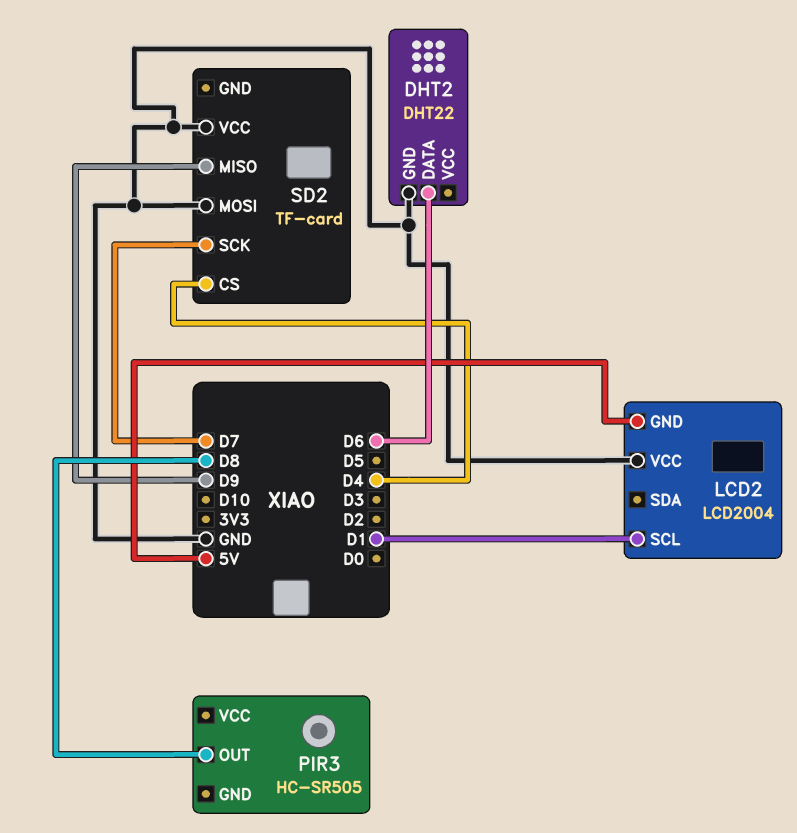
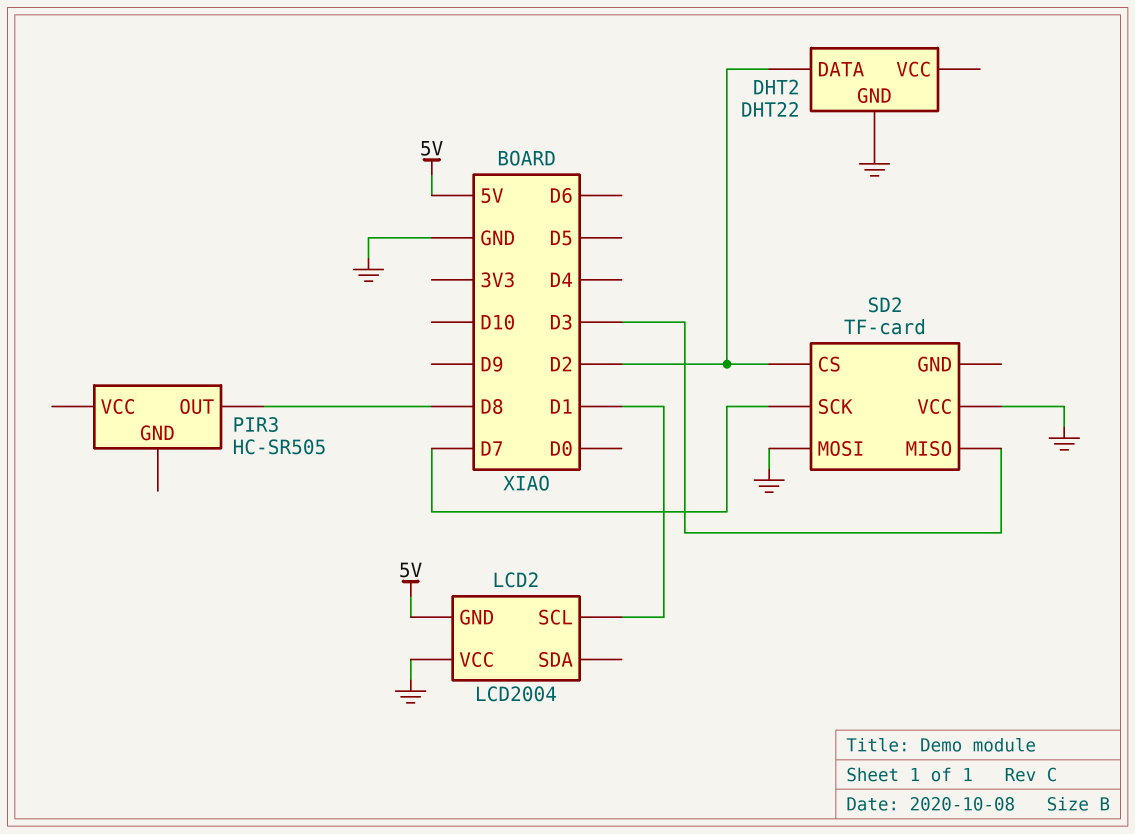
DHT2 pin DATA: D6 -> D2
SD2 pin CS: D4 -> D2
SD2 pin MISO: D9 -> D3

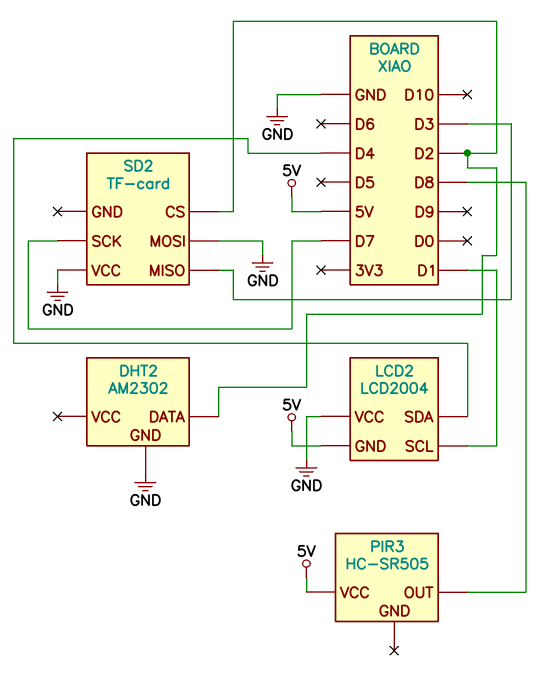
DHT2: DHT22 -> AM2302
LCD2 pin SDA: none -> D4
PIR3 pin VCC: none -> 5V

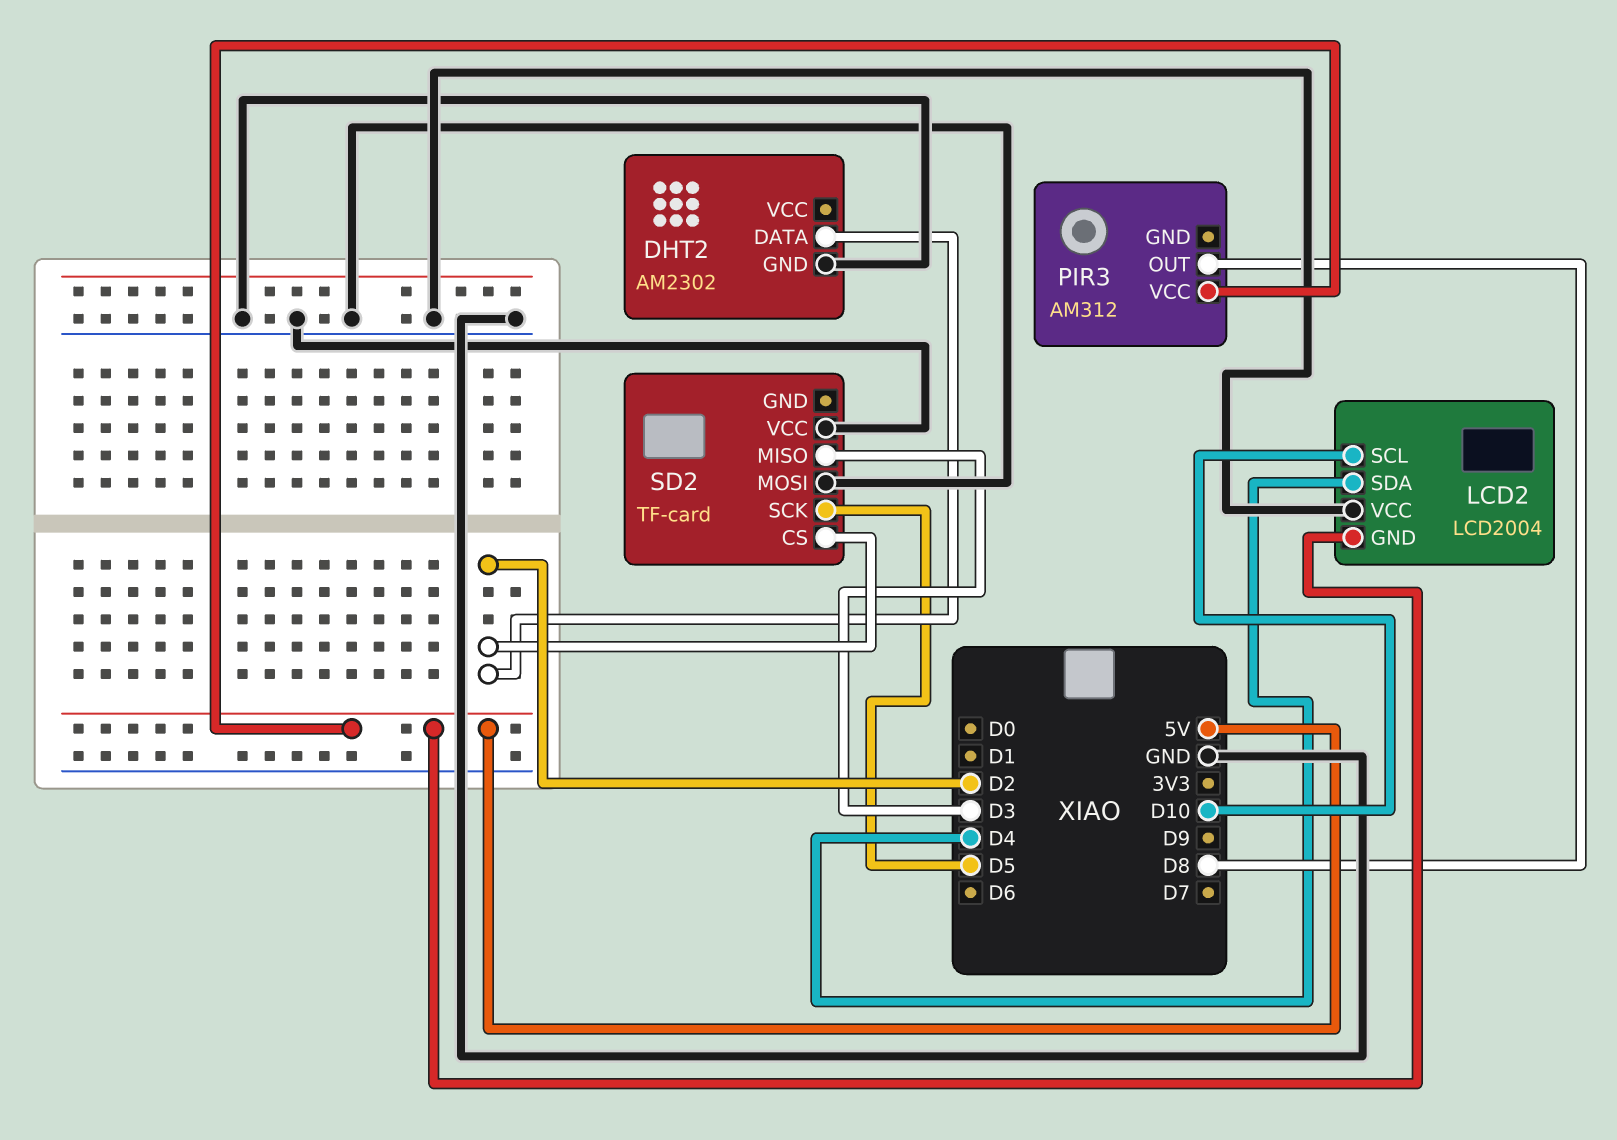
LCD2 pin SCL: D1 -> D10
PIR3: HC-SR505 -> AM312
SD2 pin SCK: D7 -> D5

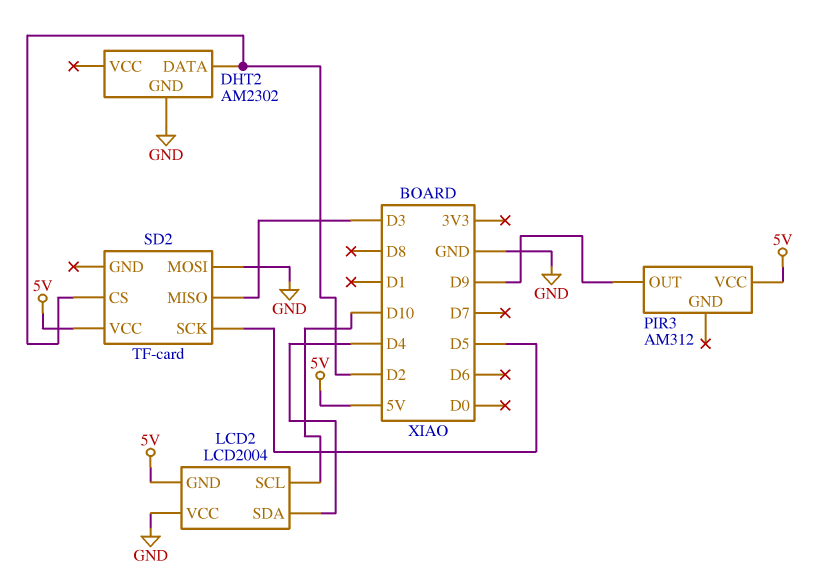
PIR3 pin OUT: D8 -> D9
SD2 pin VCC: GND -> 5V

